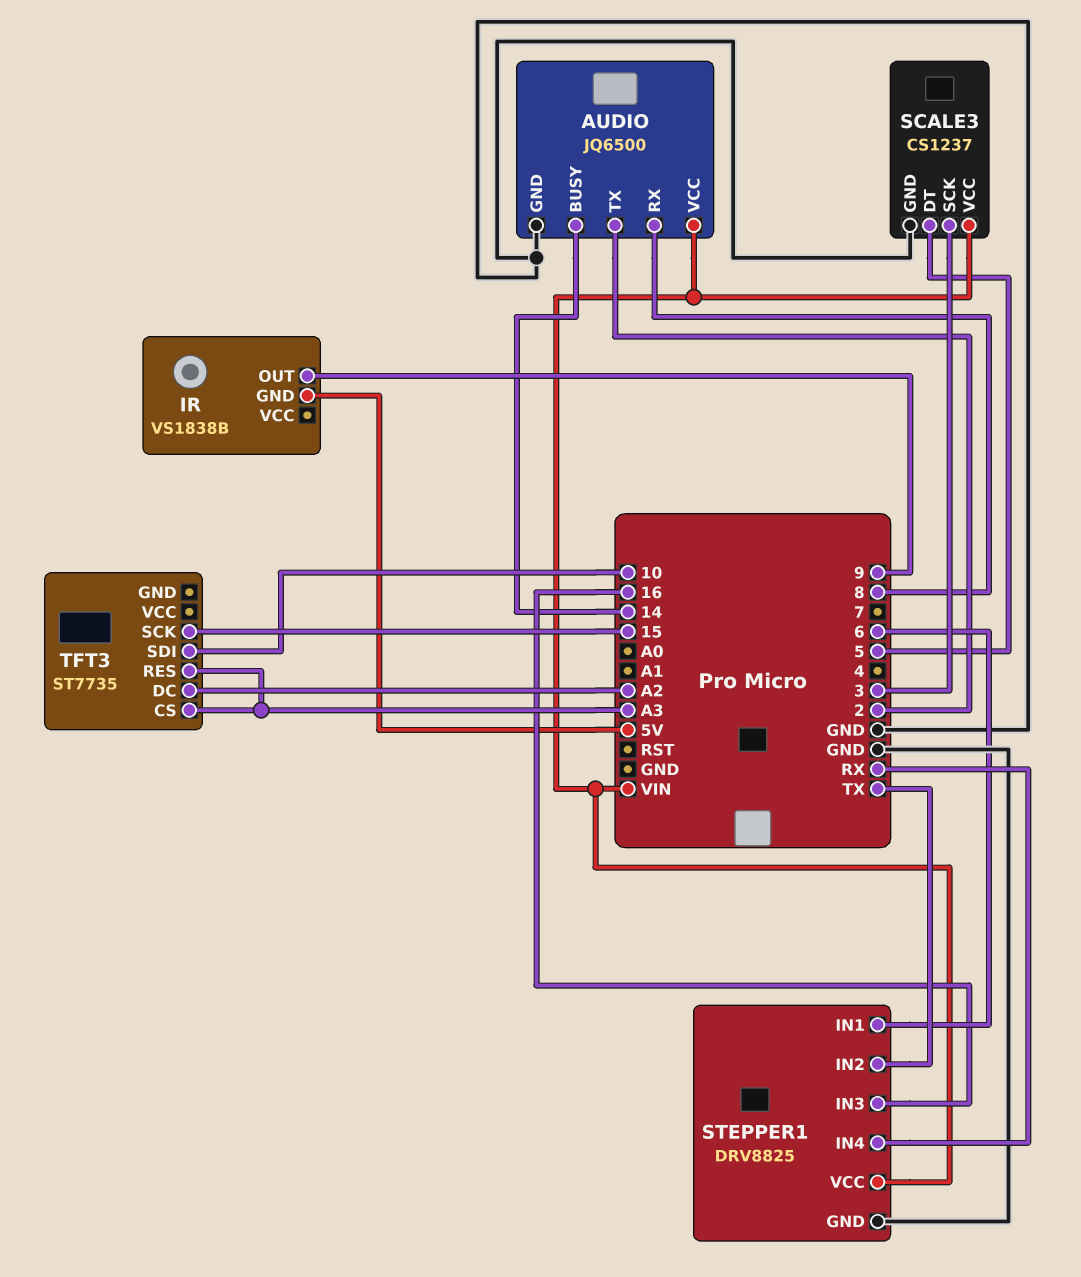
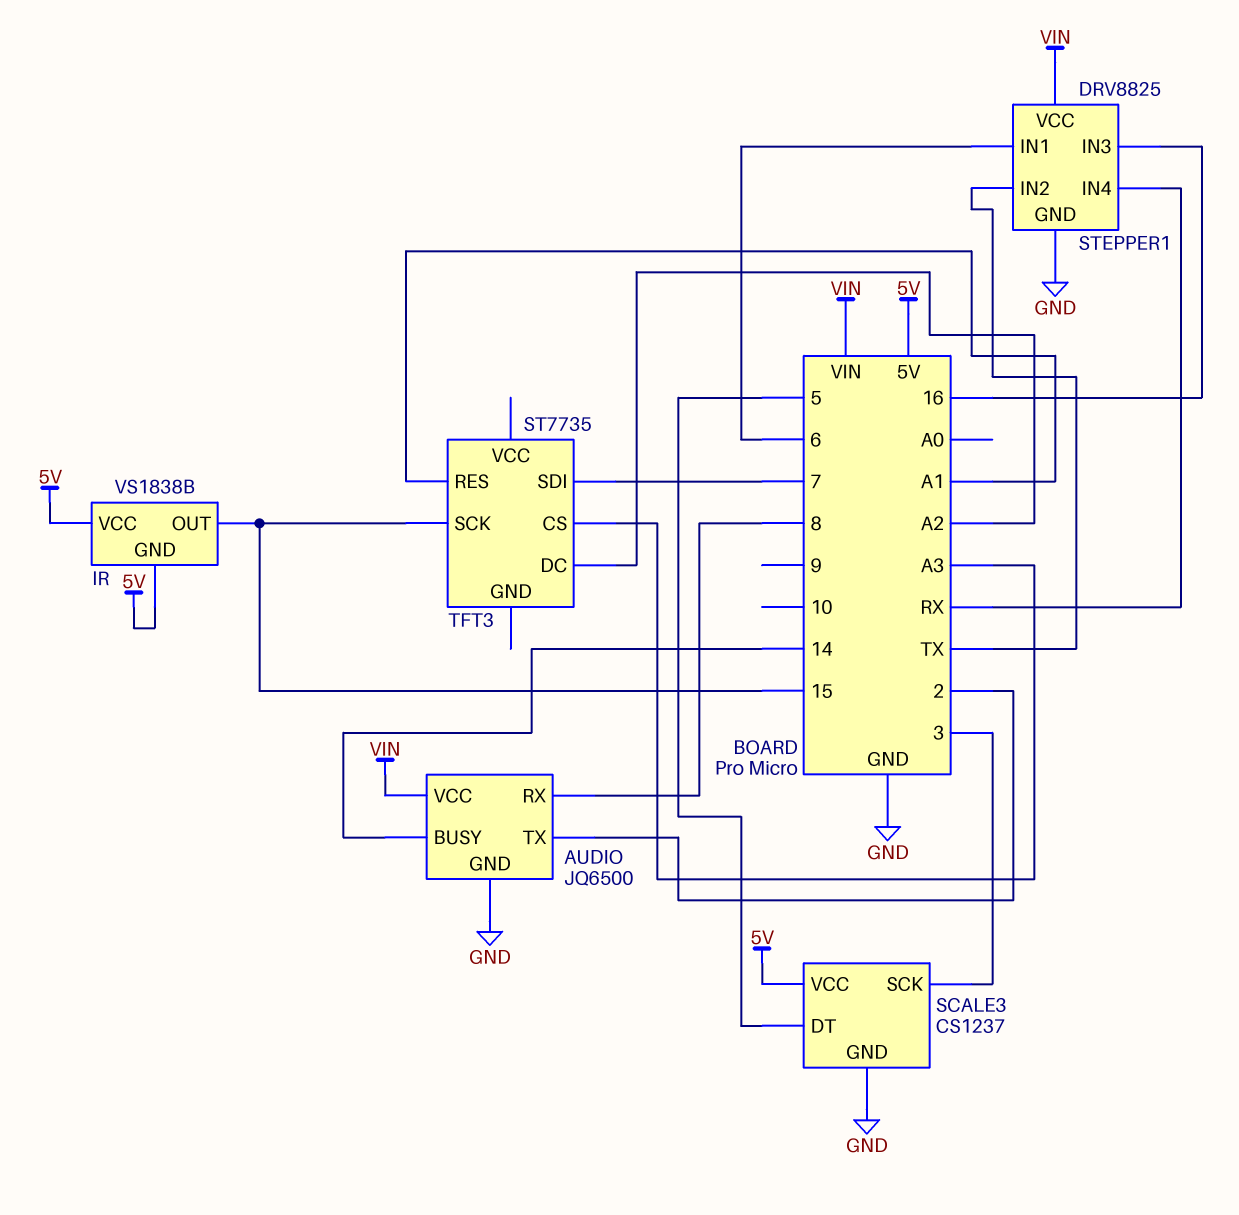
IR pin OUT: 9 -> 15
IR pin VCC: none -> 5V
SCALE3 pin VCC: VIN -> 5V
TFT3 pin RES: A3 -> A1
TFT3 pin SDI: 10 -> 7

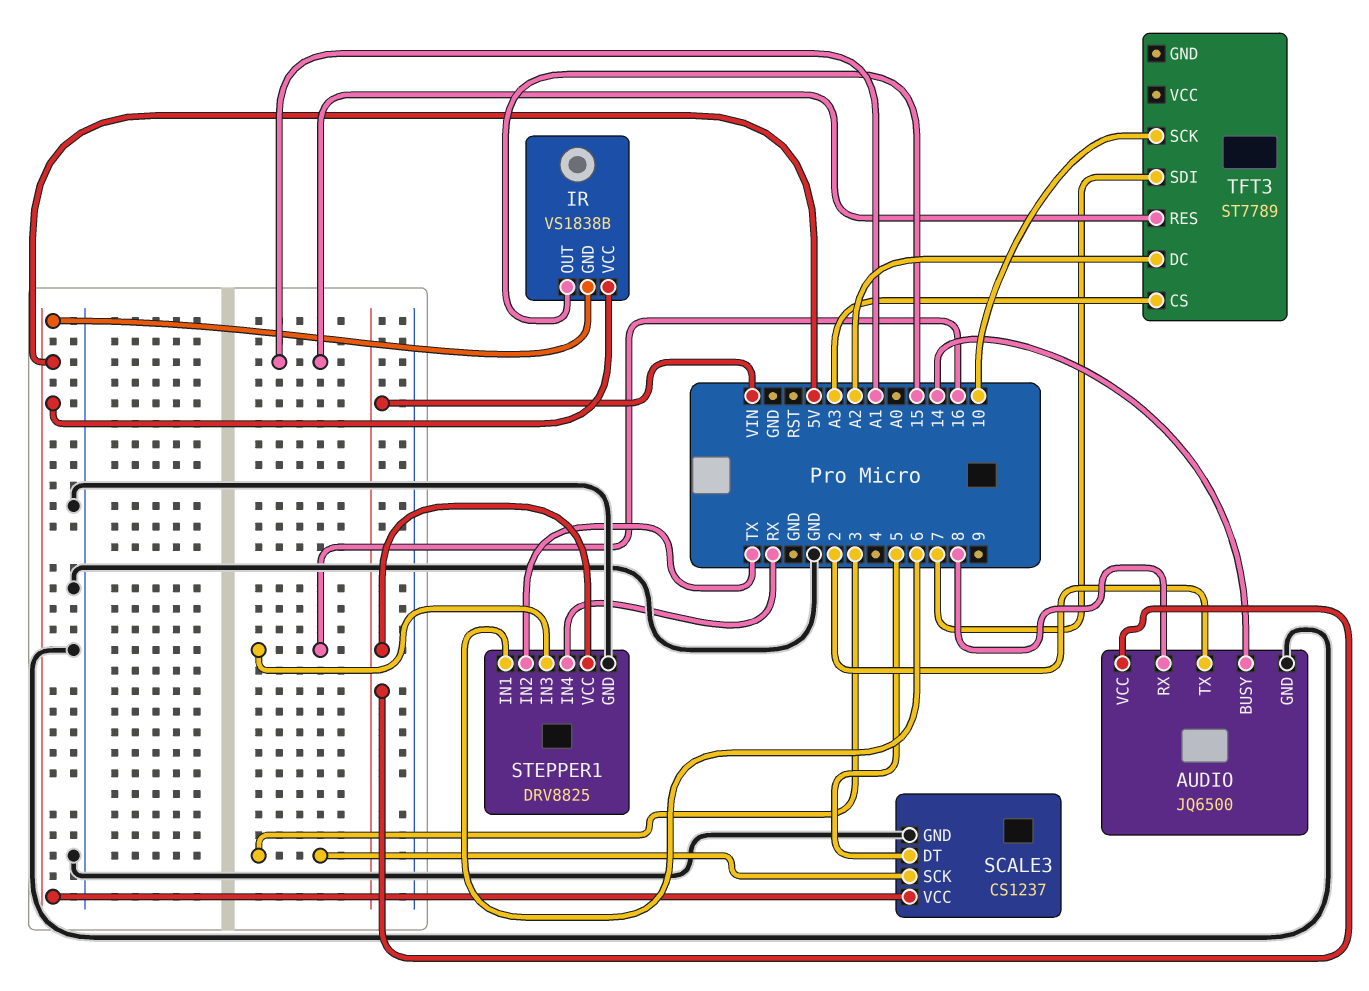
TFT3: ST7735 -> ST7789
TFT3 pin SCK: 15 -> 10

